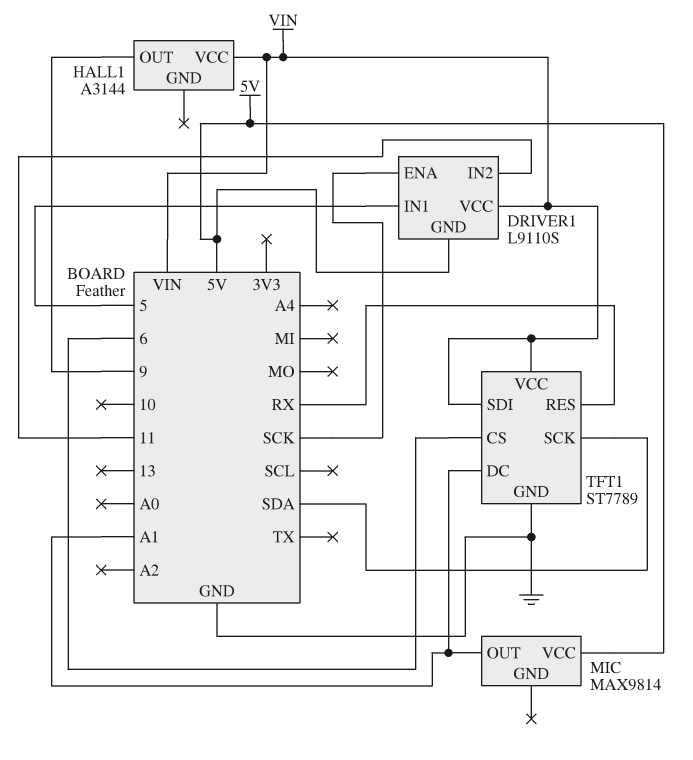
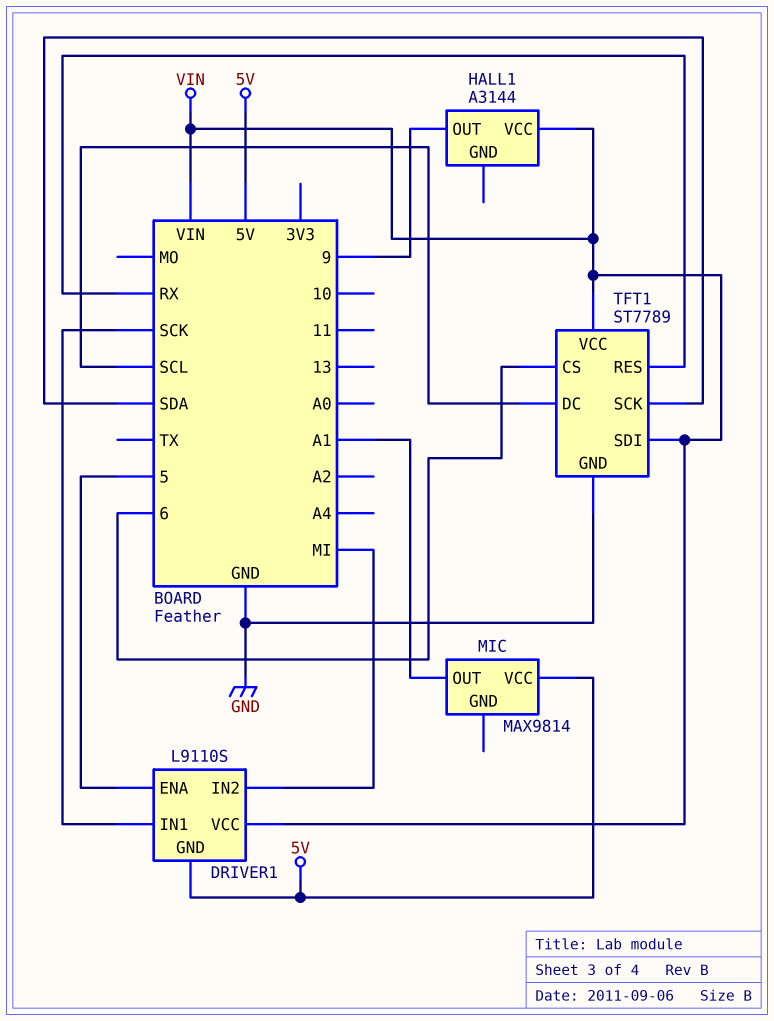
DRIVER1 pin ENA: SCK -> 5
DRIVER1 pin IN1: 5 -> SCK
DRIVER1 pin IN2: 11 -> MI
TFT1 pin DC: A1 -> SCL

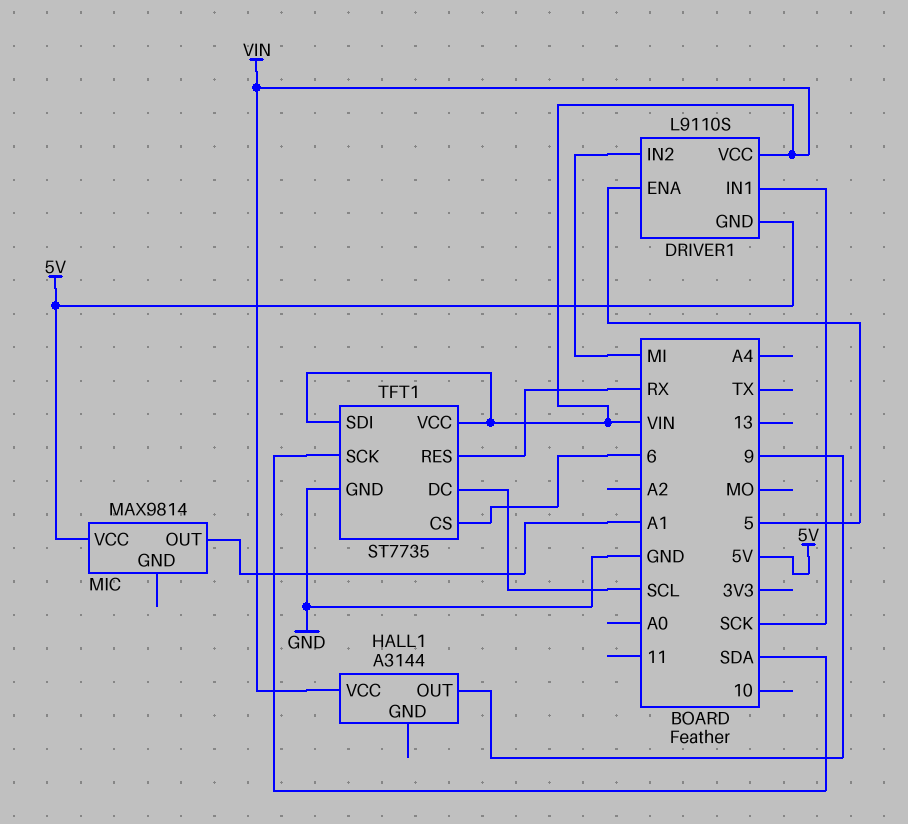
TFT1: ST7789 -> ST7735

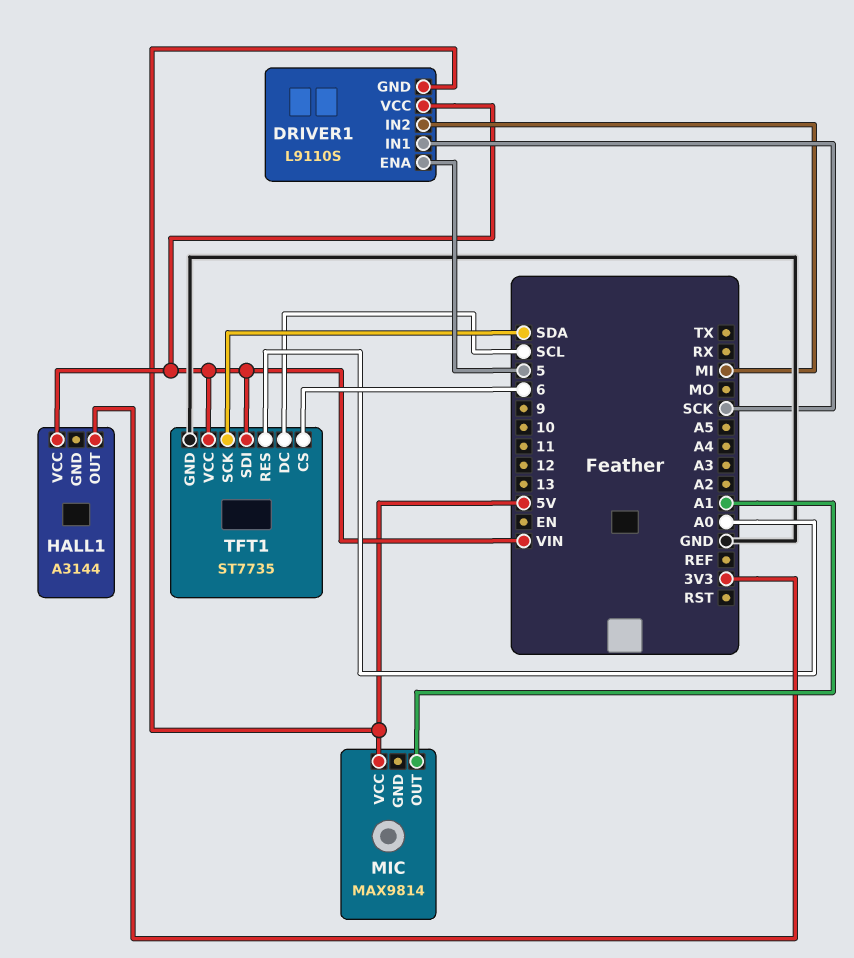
HALL1 pin OUT: 9 -> 3V3
TFT1 pin RES: RX -> A0

